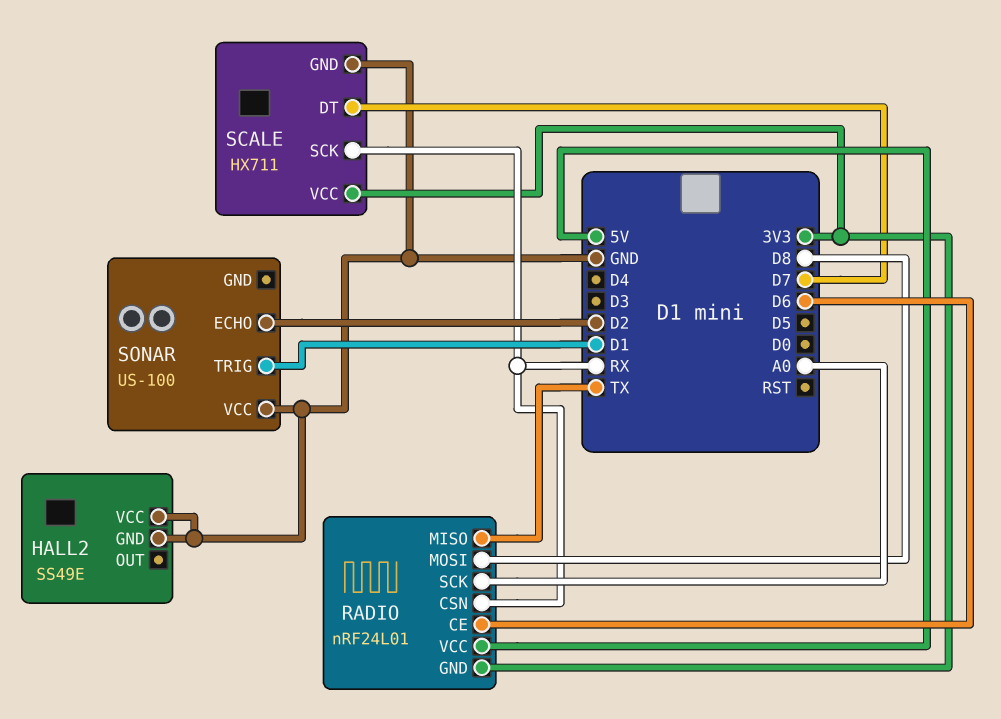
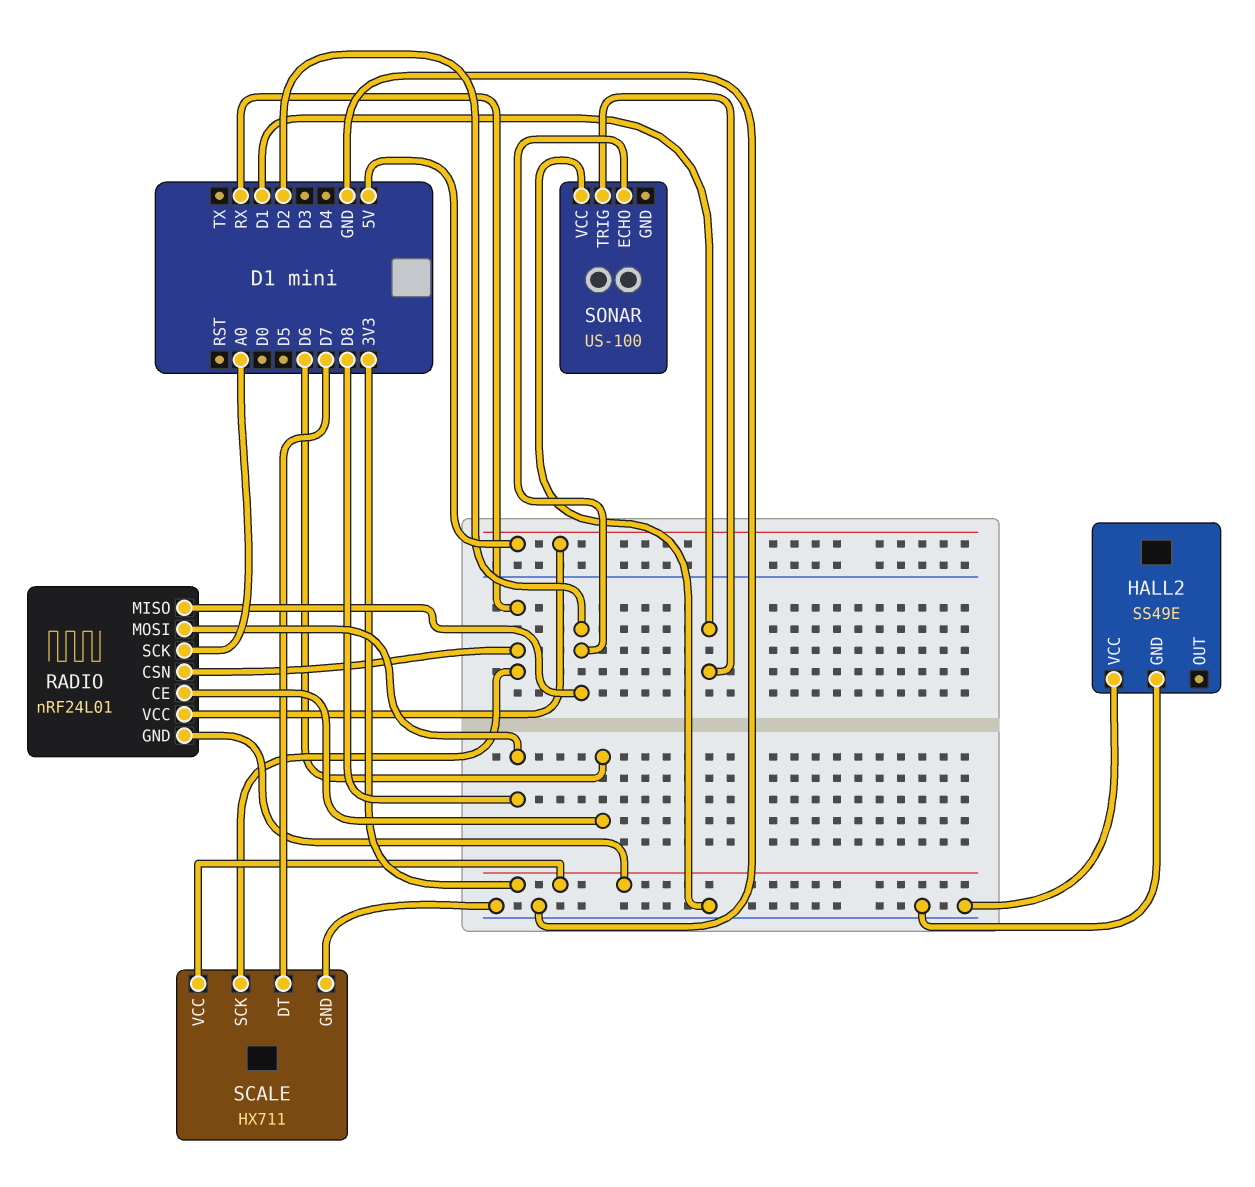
RADIO pin MISO: TX -> D2

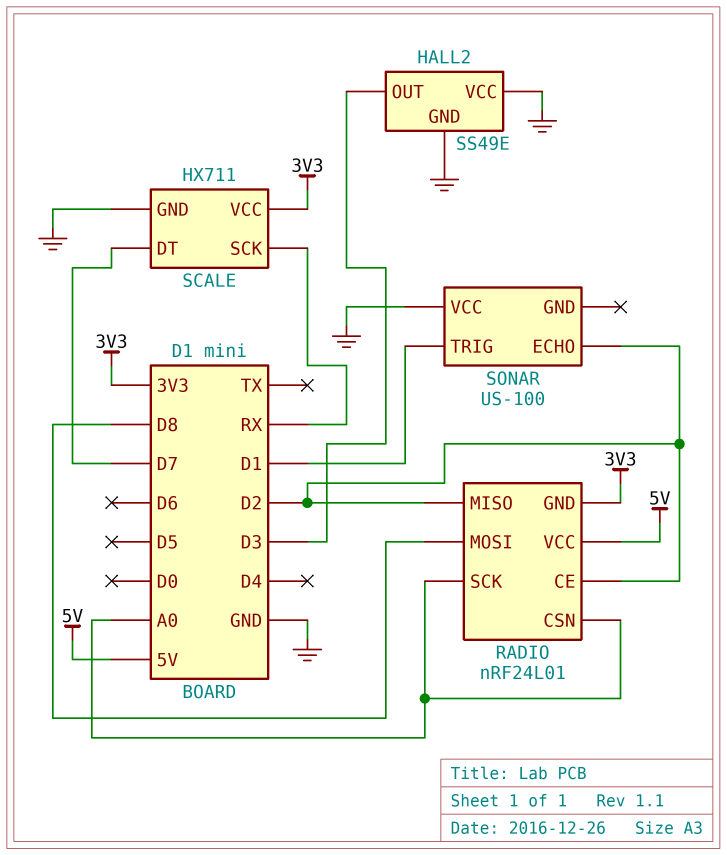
HALL2 pin OUT: none -> D3
RADIO pin CE: D6 -> D2
RADIO pin CSN: RX -> A0

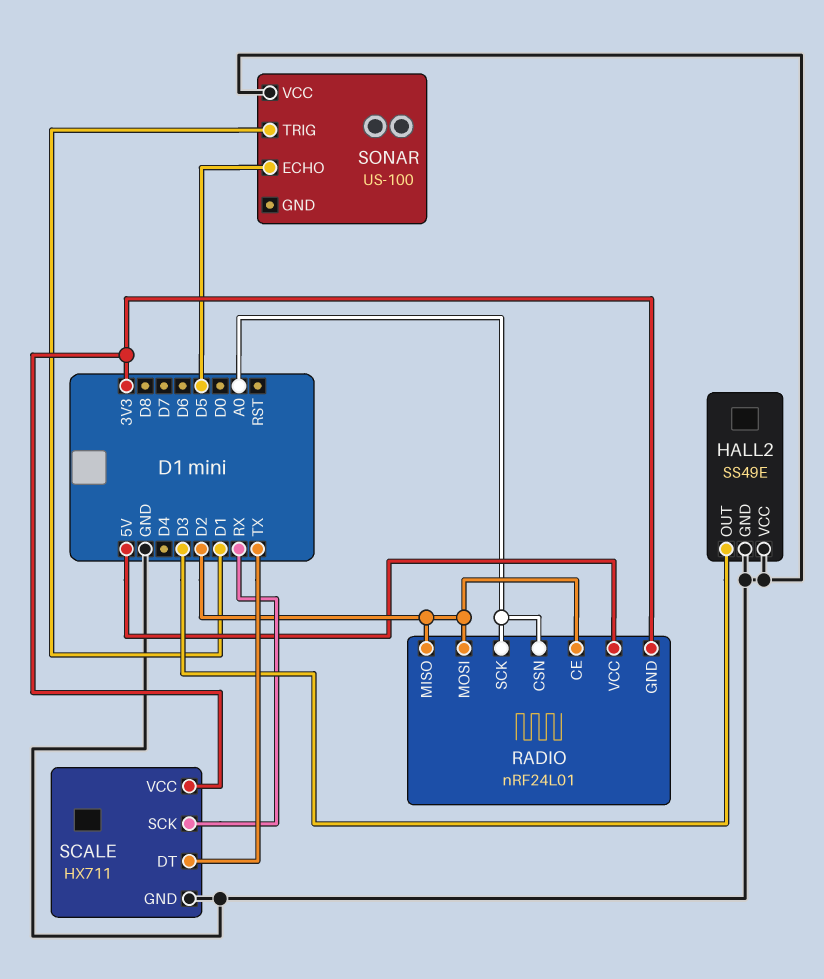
RADIO pin MOSI: D8 -> D2
SCALE pin DT: D7 -> TX
SONAR pin ECHO: D2 -> D5

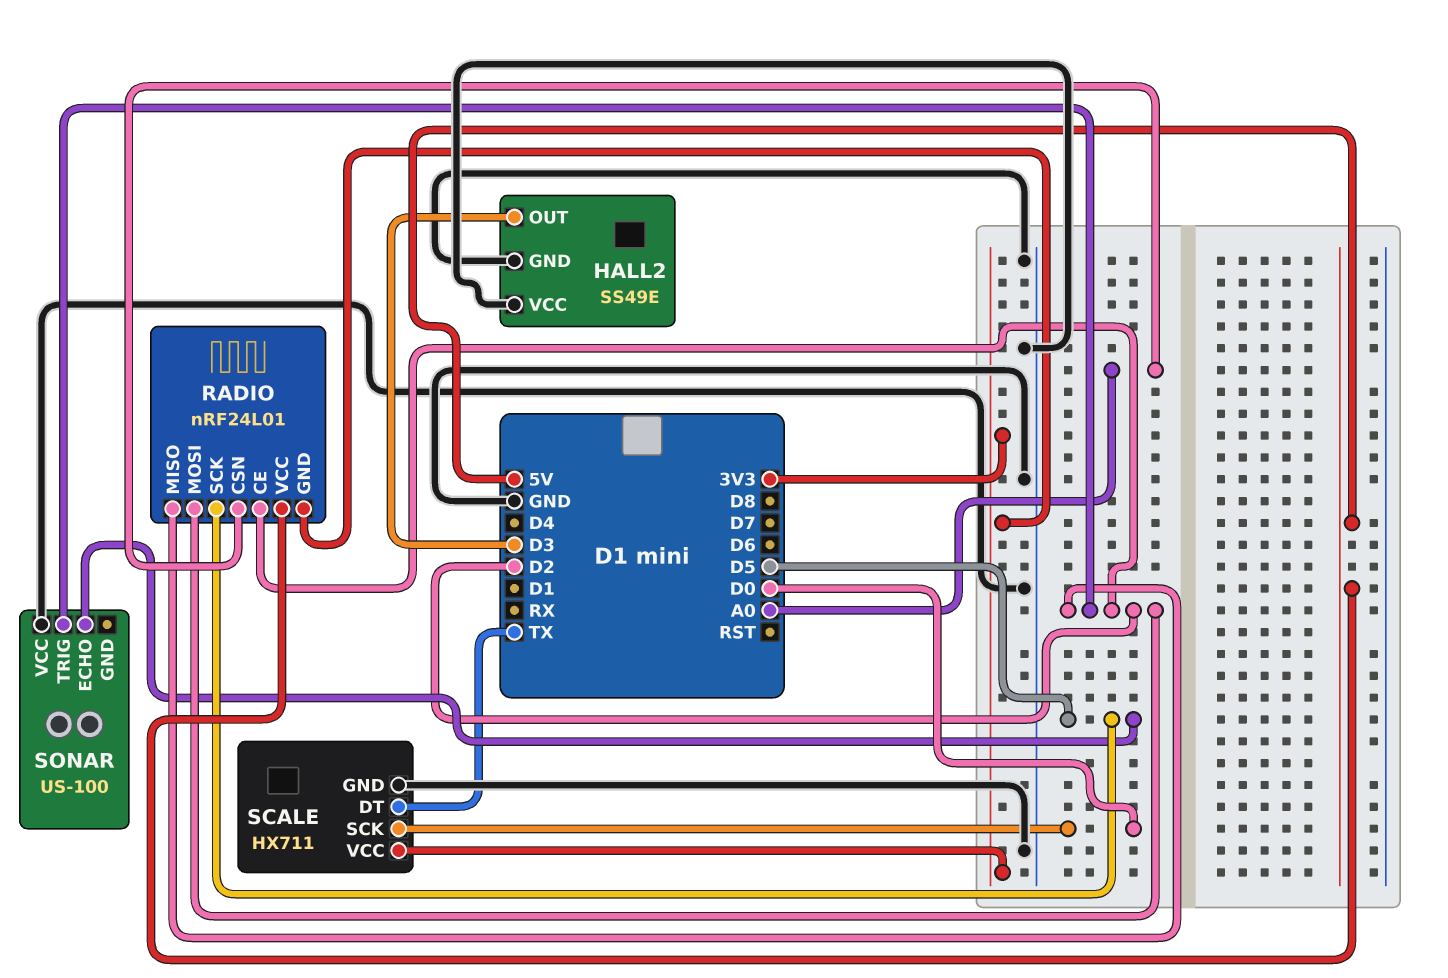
RADIO pin SCK: A0 -> D5
SCALE pin SCK: RX -> D0
SONAR pin TRIG: D1 -> D2

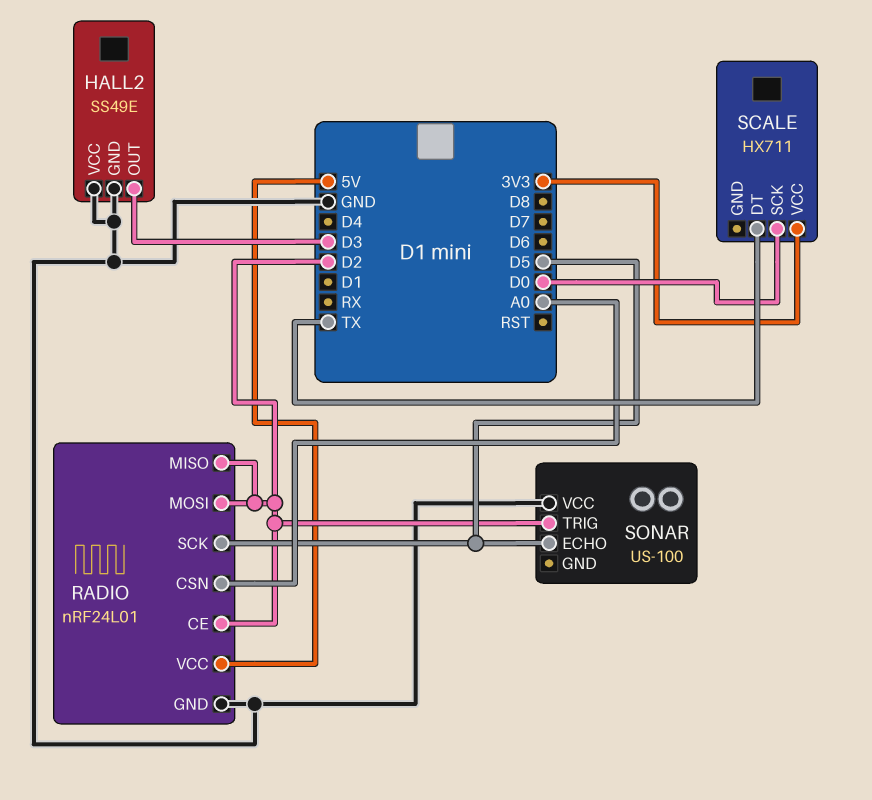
RADIO pin GND: 3V3 -> GND
SCALE pin GND: GND -> none

